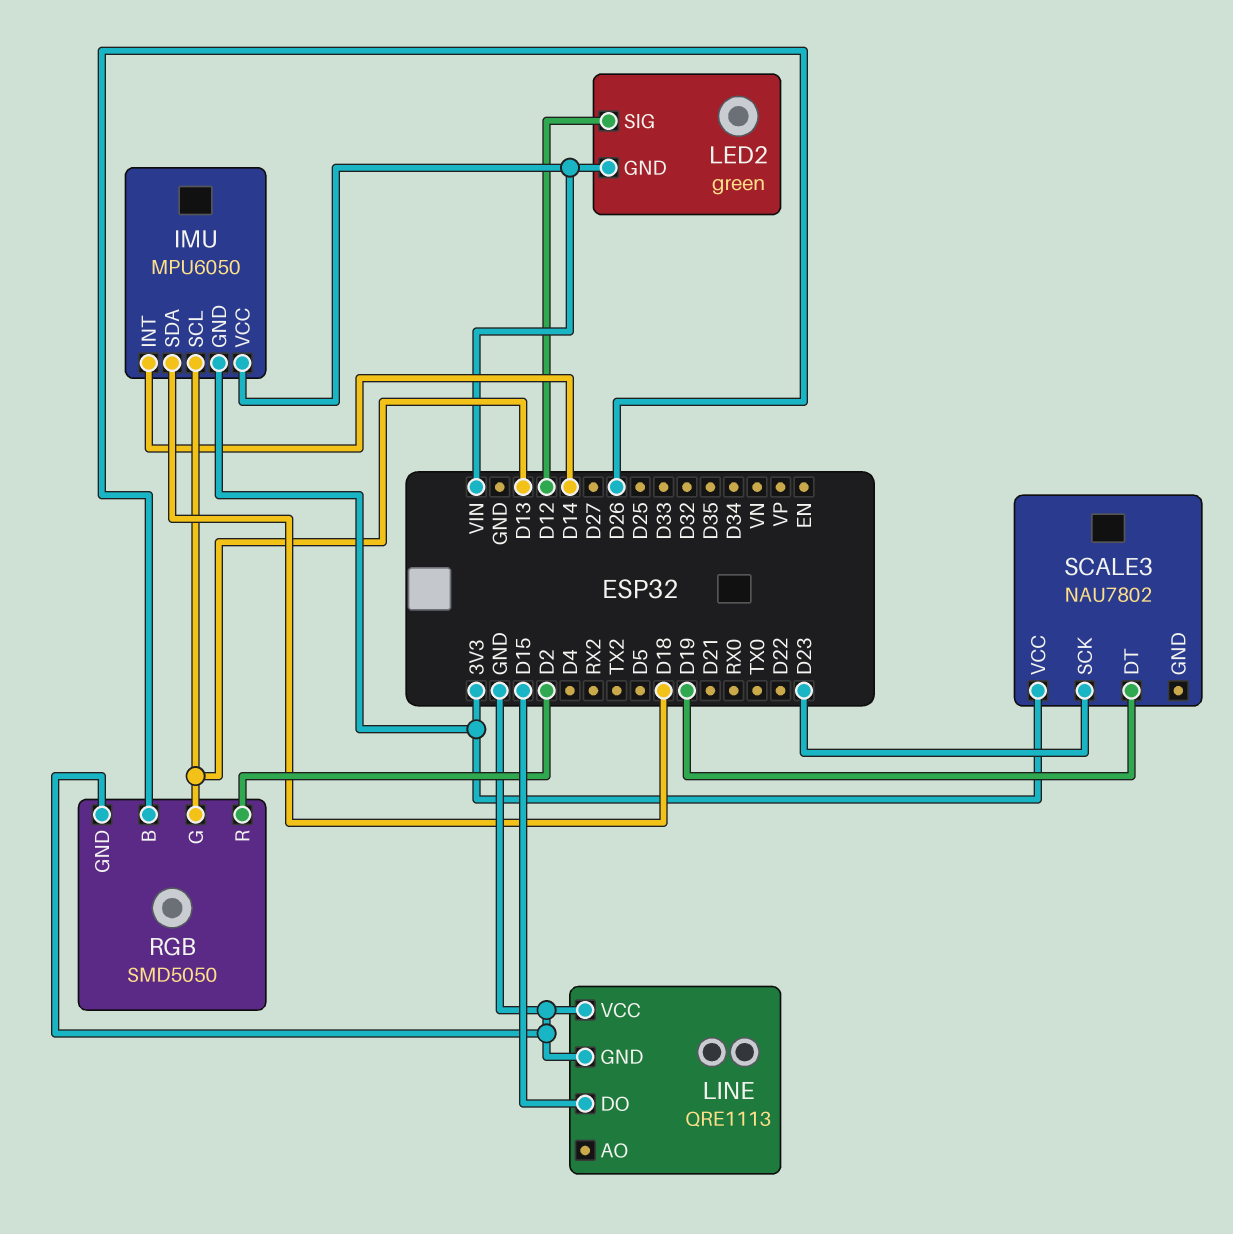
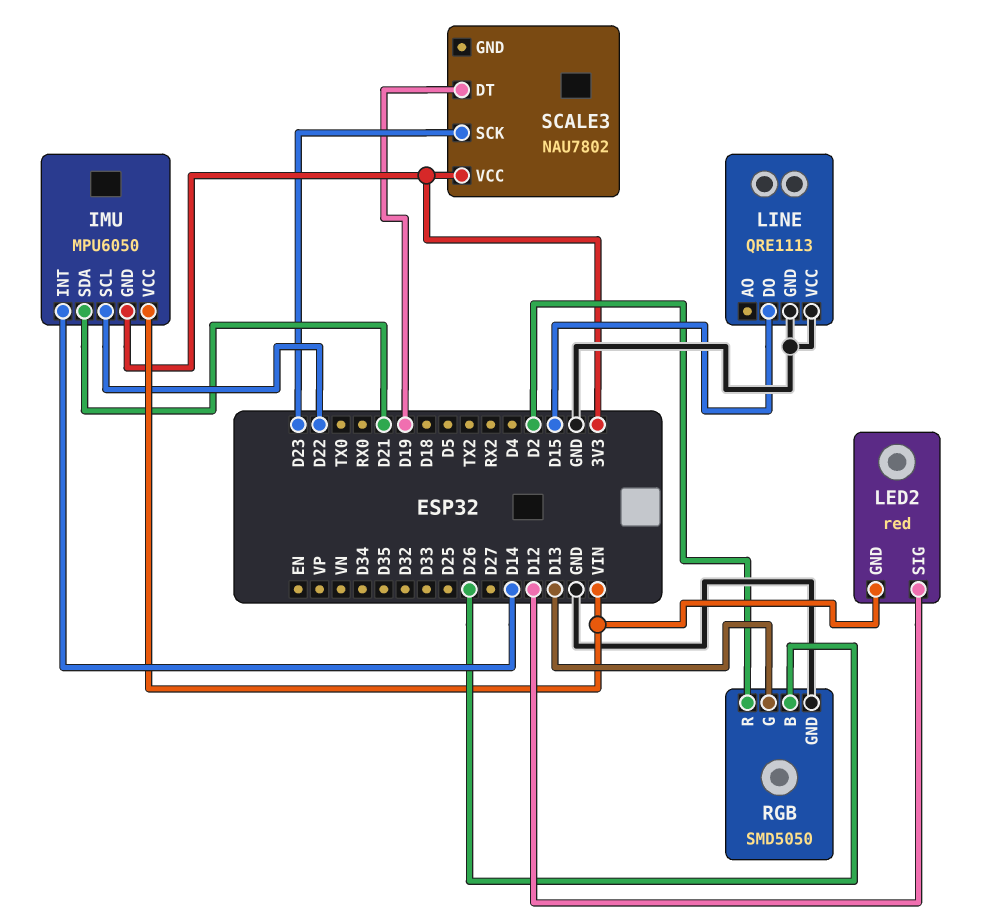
IMU pin SCL: D13 -> D22
IMU pin SDA: D18 -> D21
LED2: green -> red

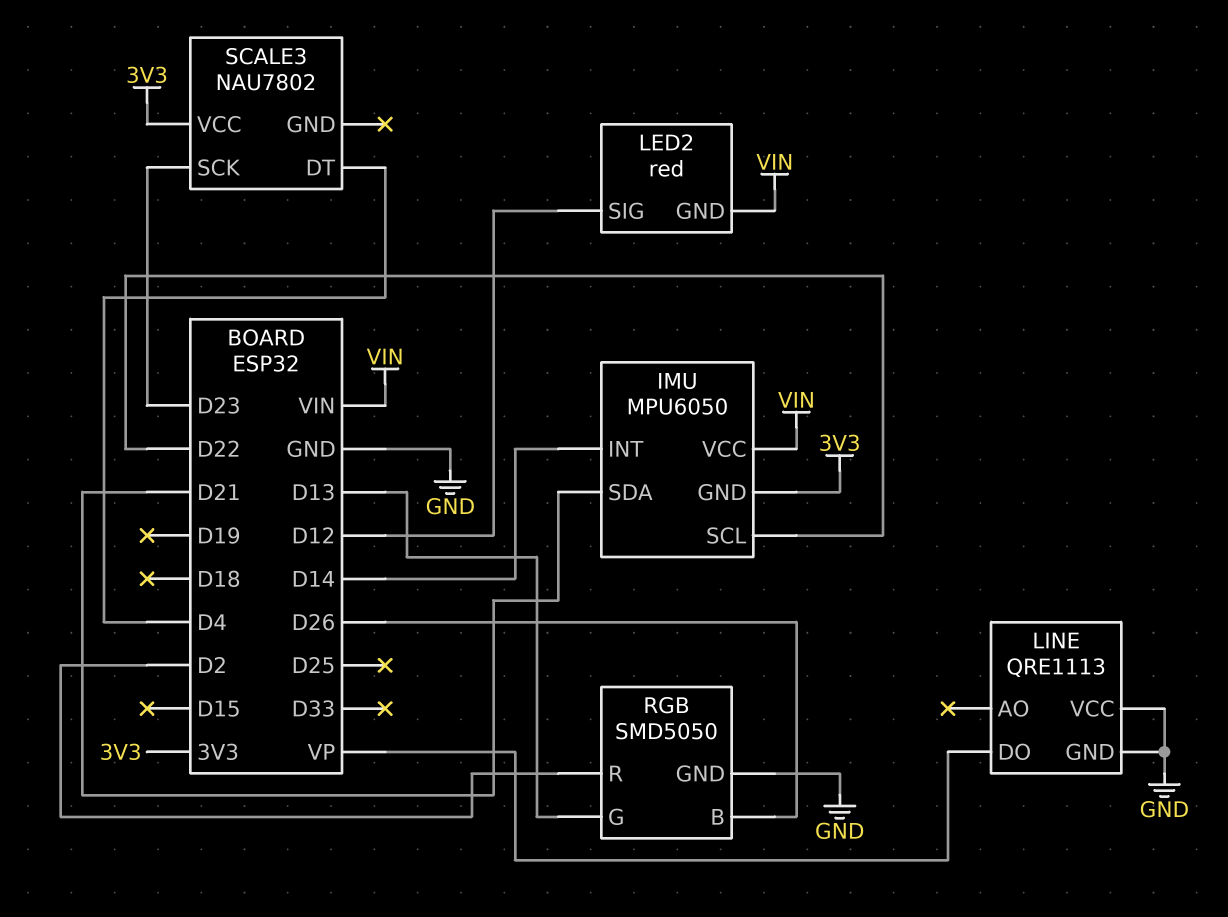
LINE pin DO: D15 -> VP
SCALE3 pin DT: D19 -> D4

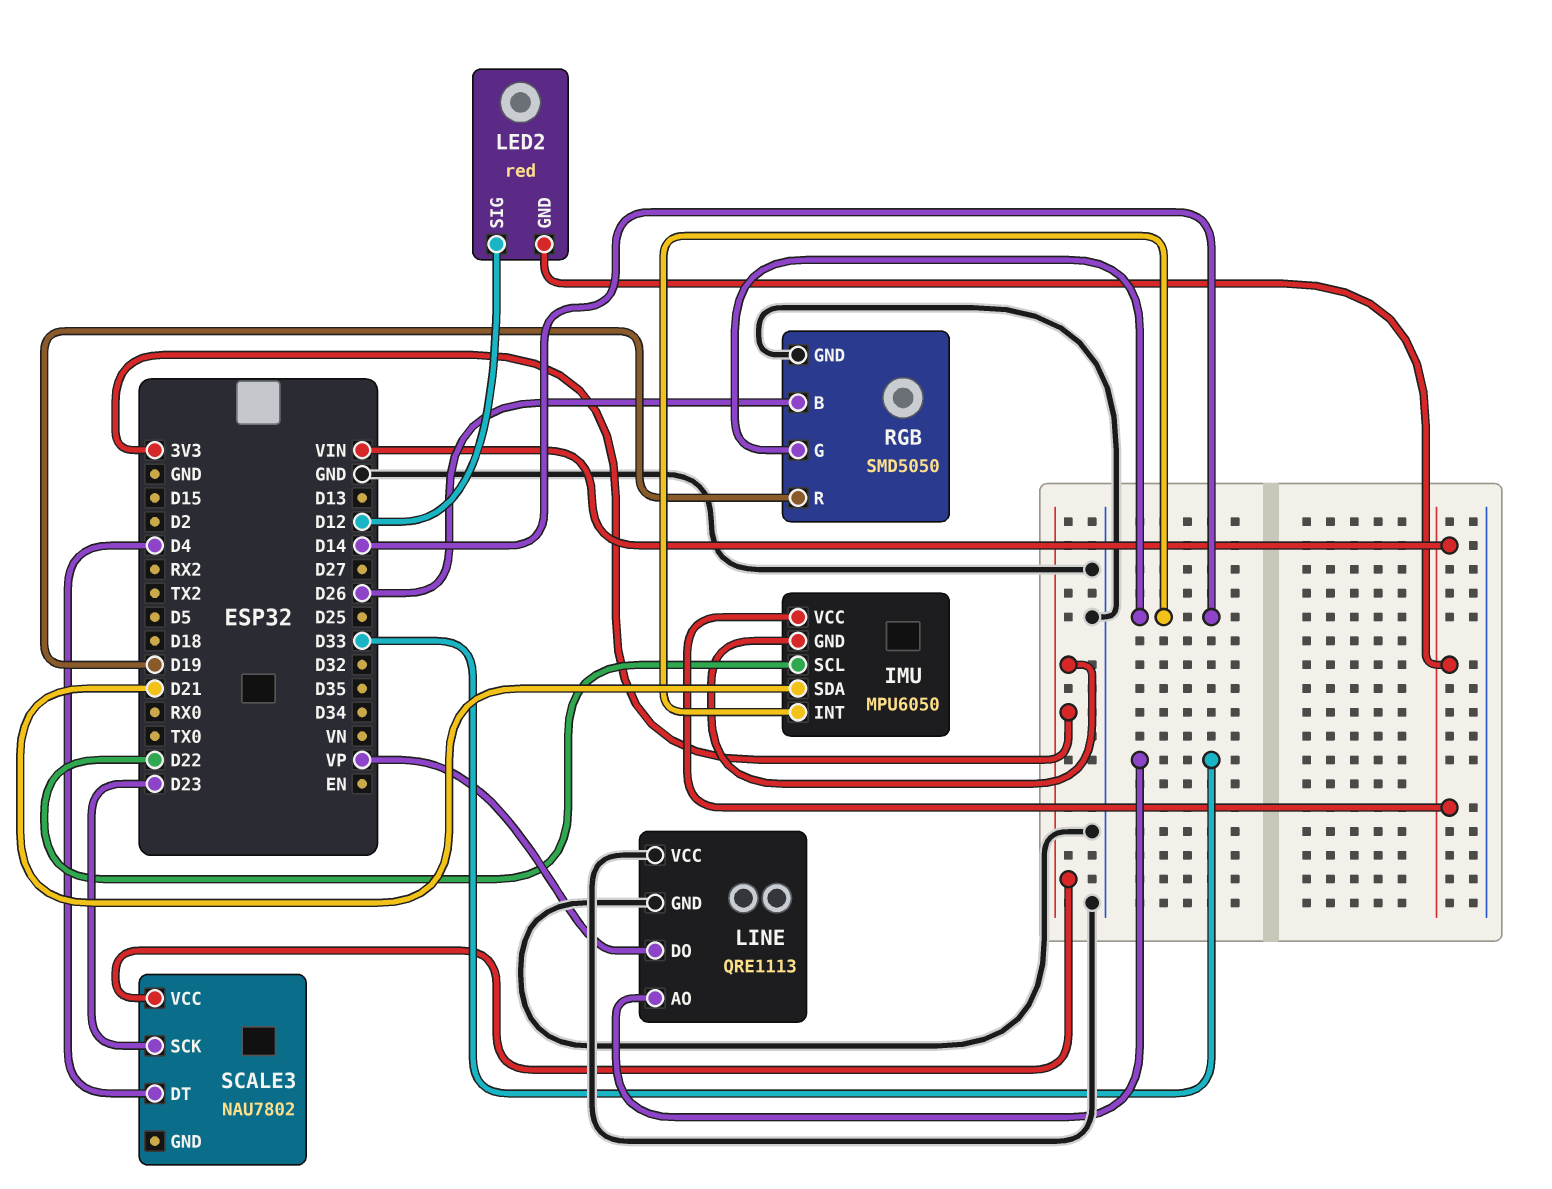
LINE pin AO: none -> D33
RGB pin G: D13 -> D14
RGB pin R: D2 -> D19

